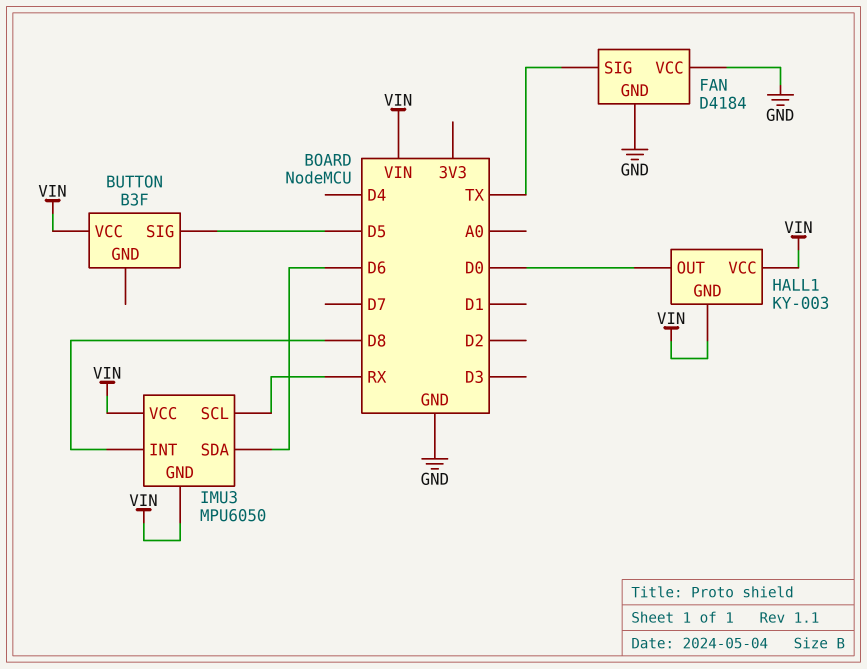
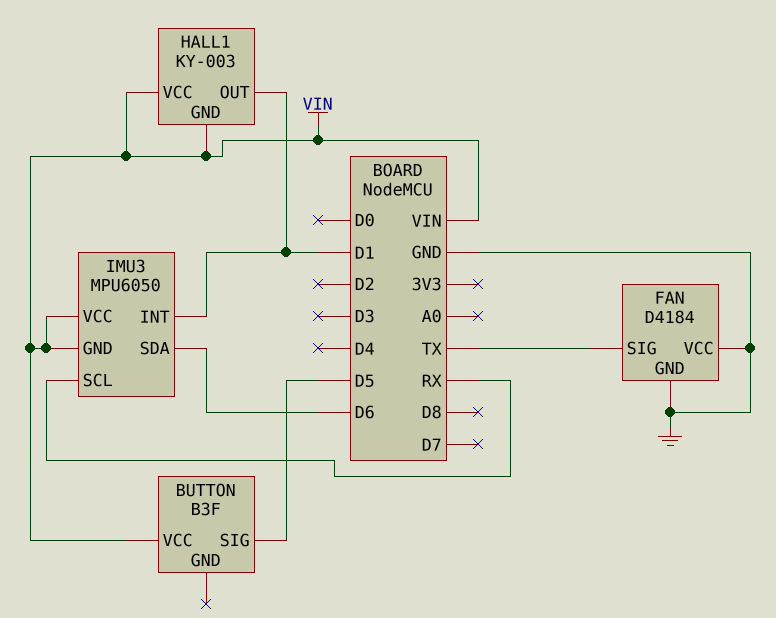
HALL1 pin OUT: D0 -> D1
IMU3 pin INT: D8 -> D1

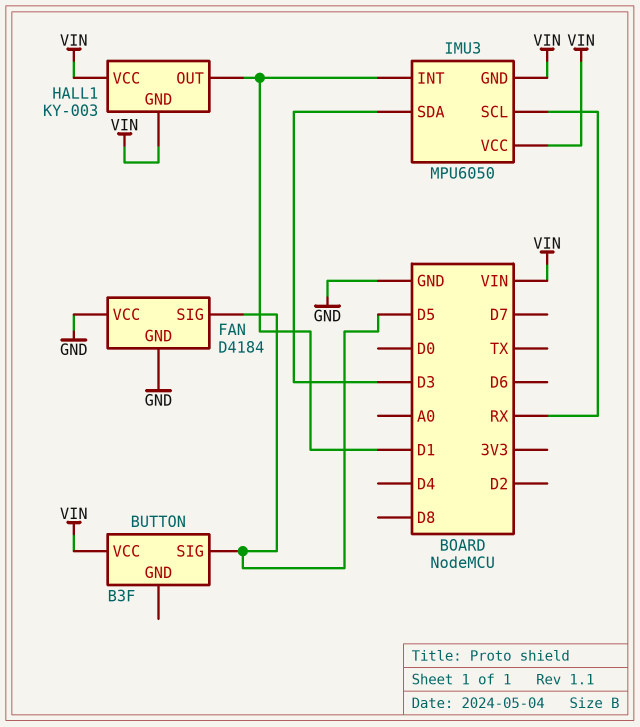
FAN pin SIG: TX -> D5
IMU3 pin SDA: D6 -> D3

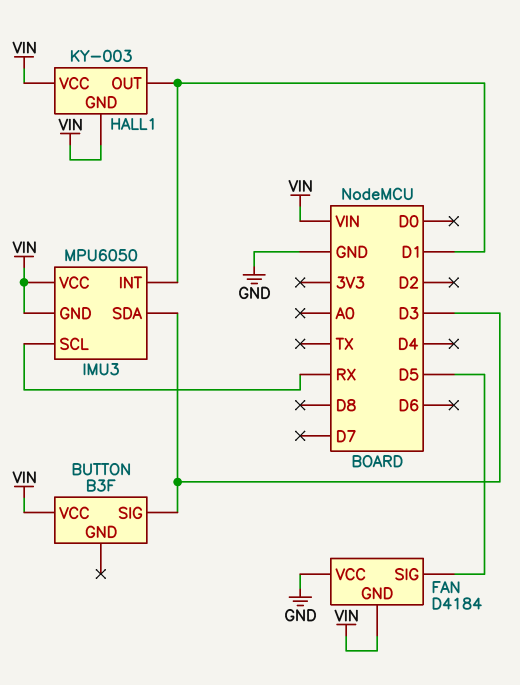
BUTTON pin SIG: D5 -> D3
FAN pin GND: GND -> VIN

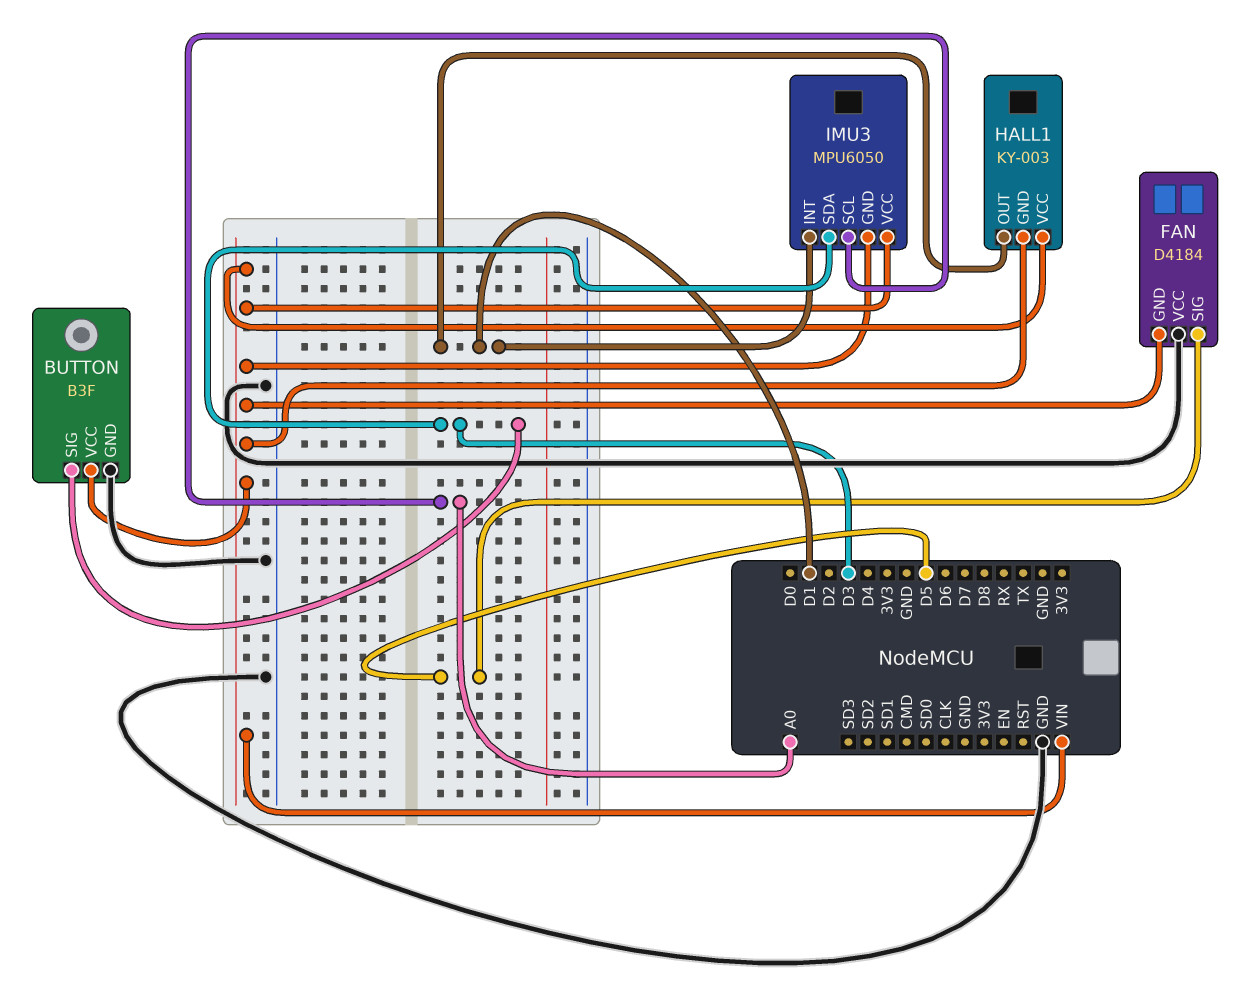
BUTTON pin GND: none -> GND
IMU3 pin SCL: RX -> A0

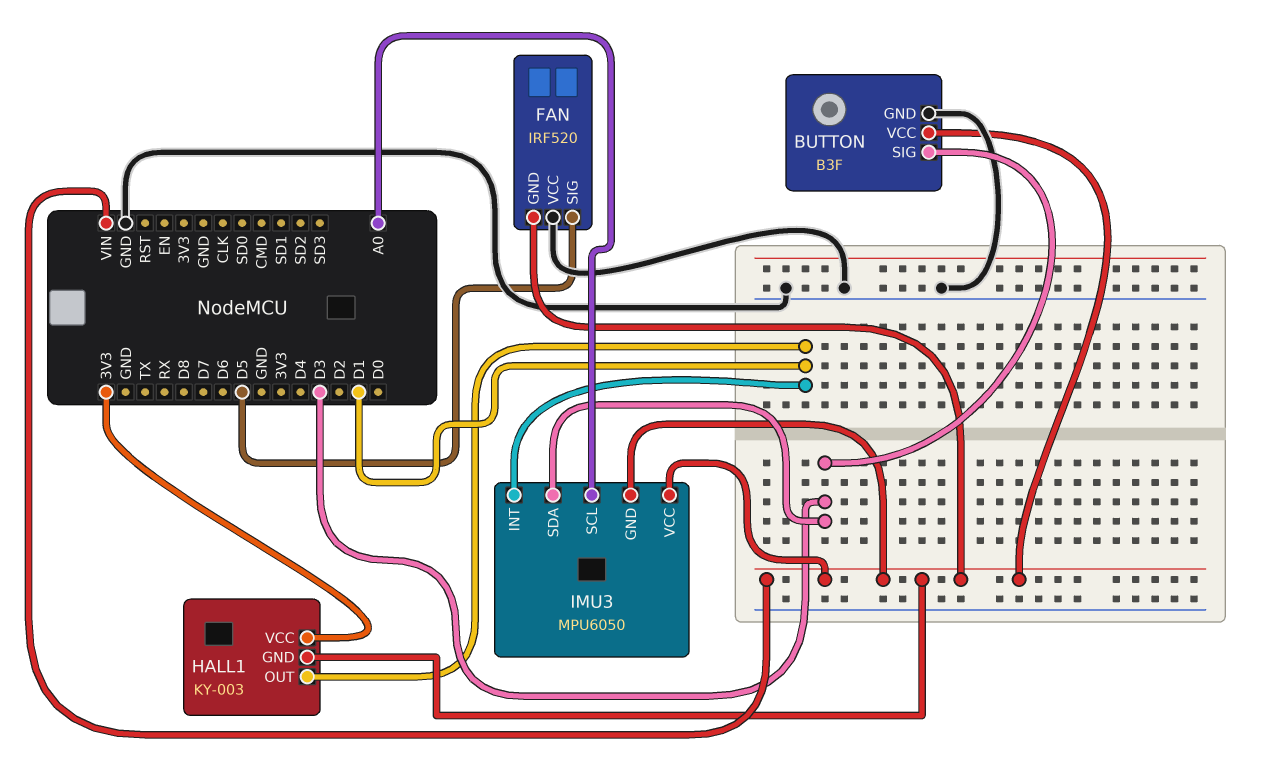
FAN: D4184 -> IRF520
HALL1 pin VCC: VIN -> 3V3

